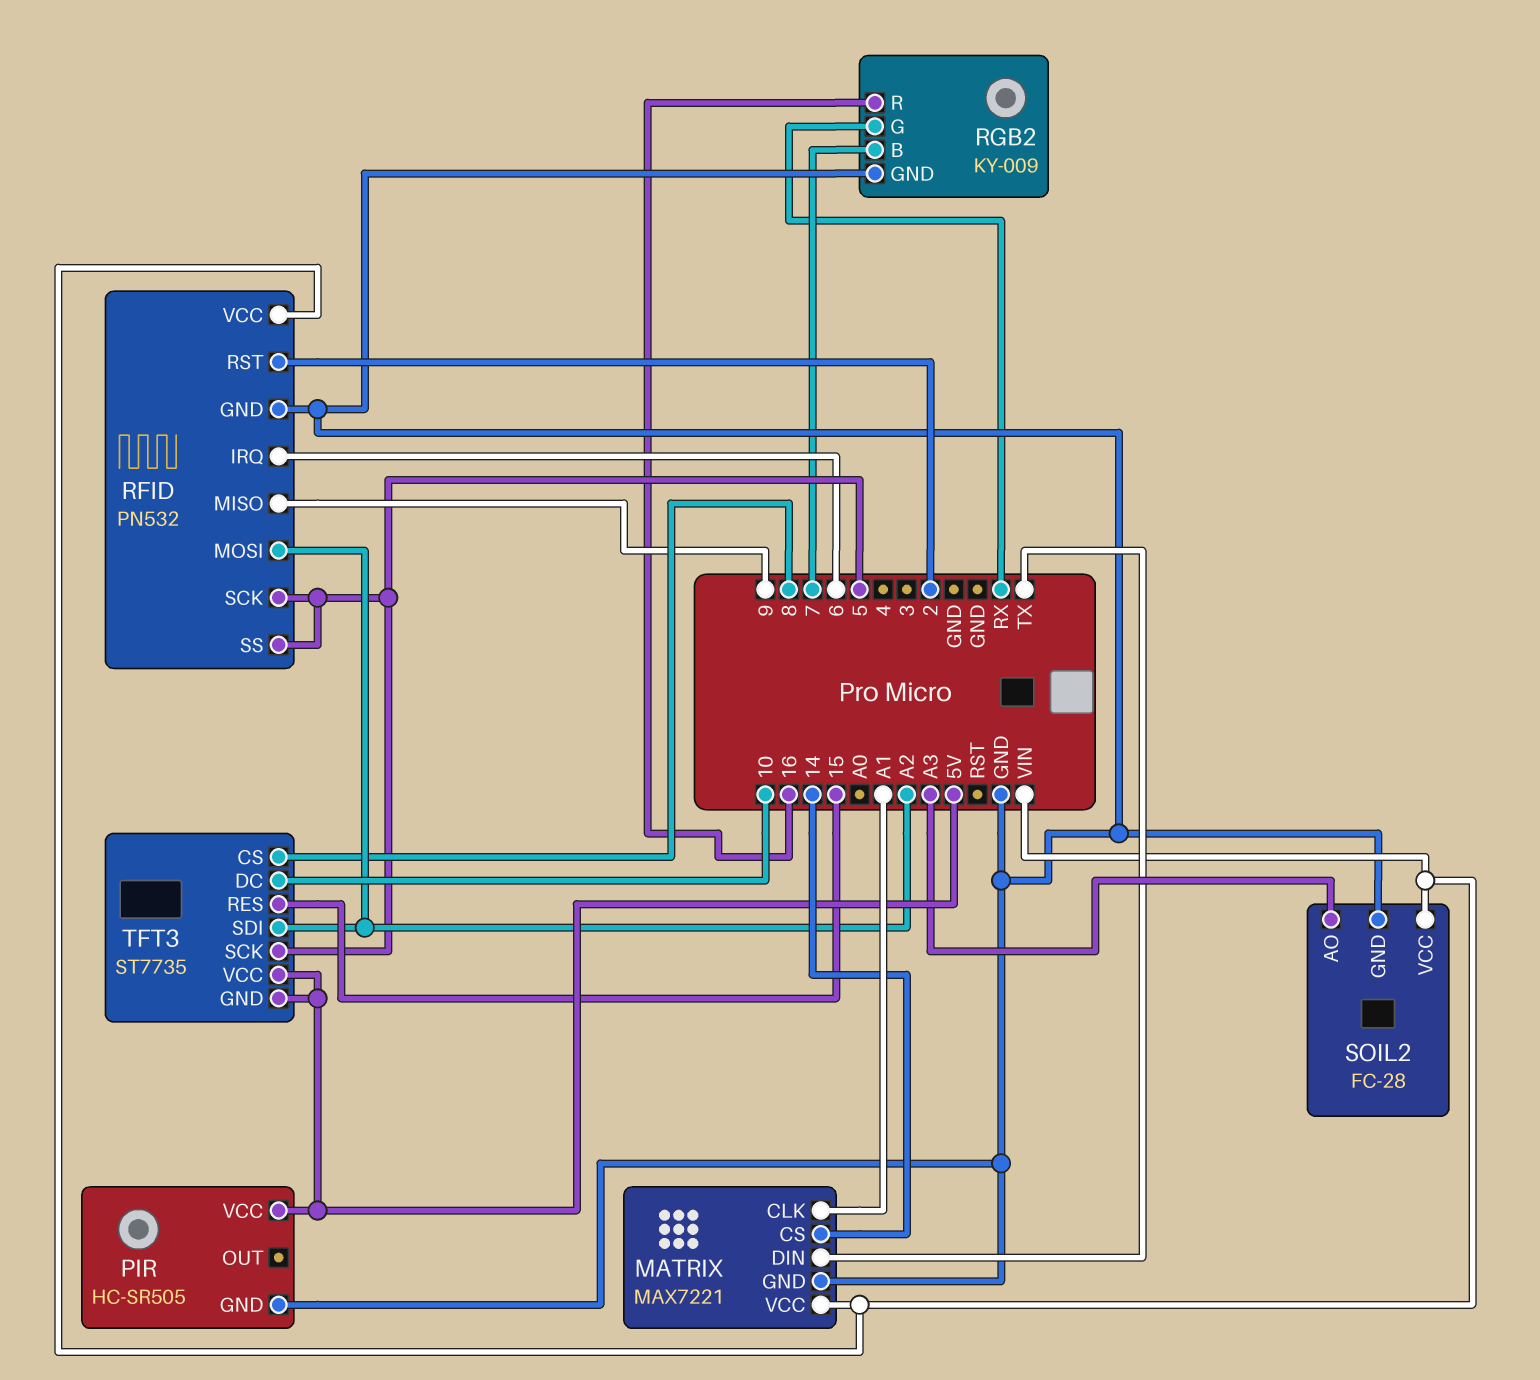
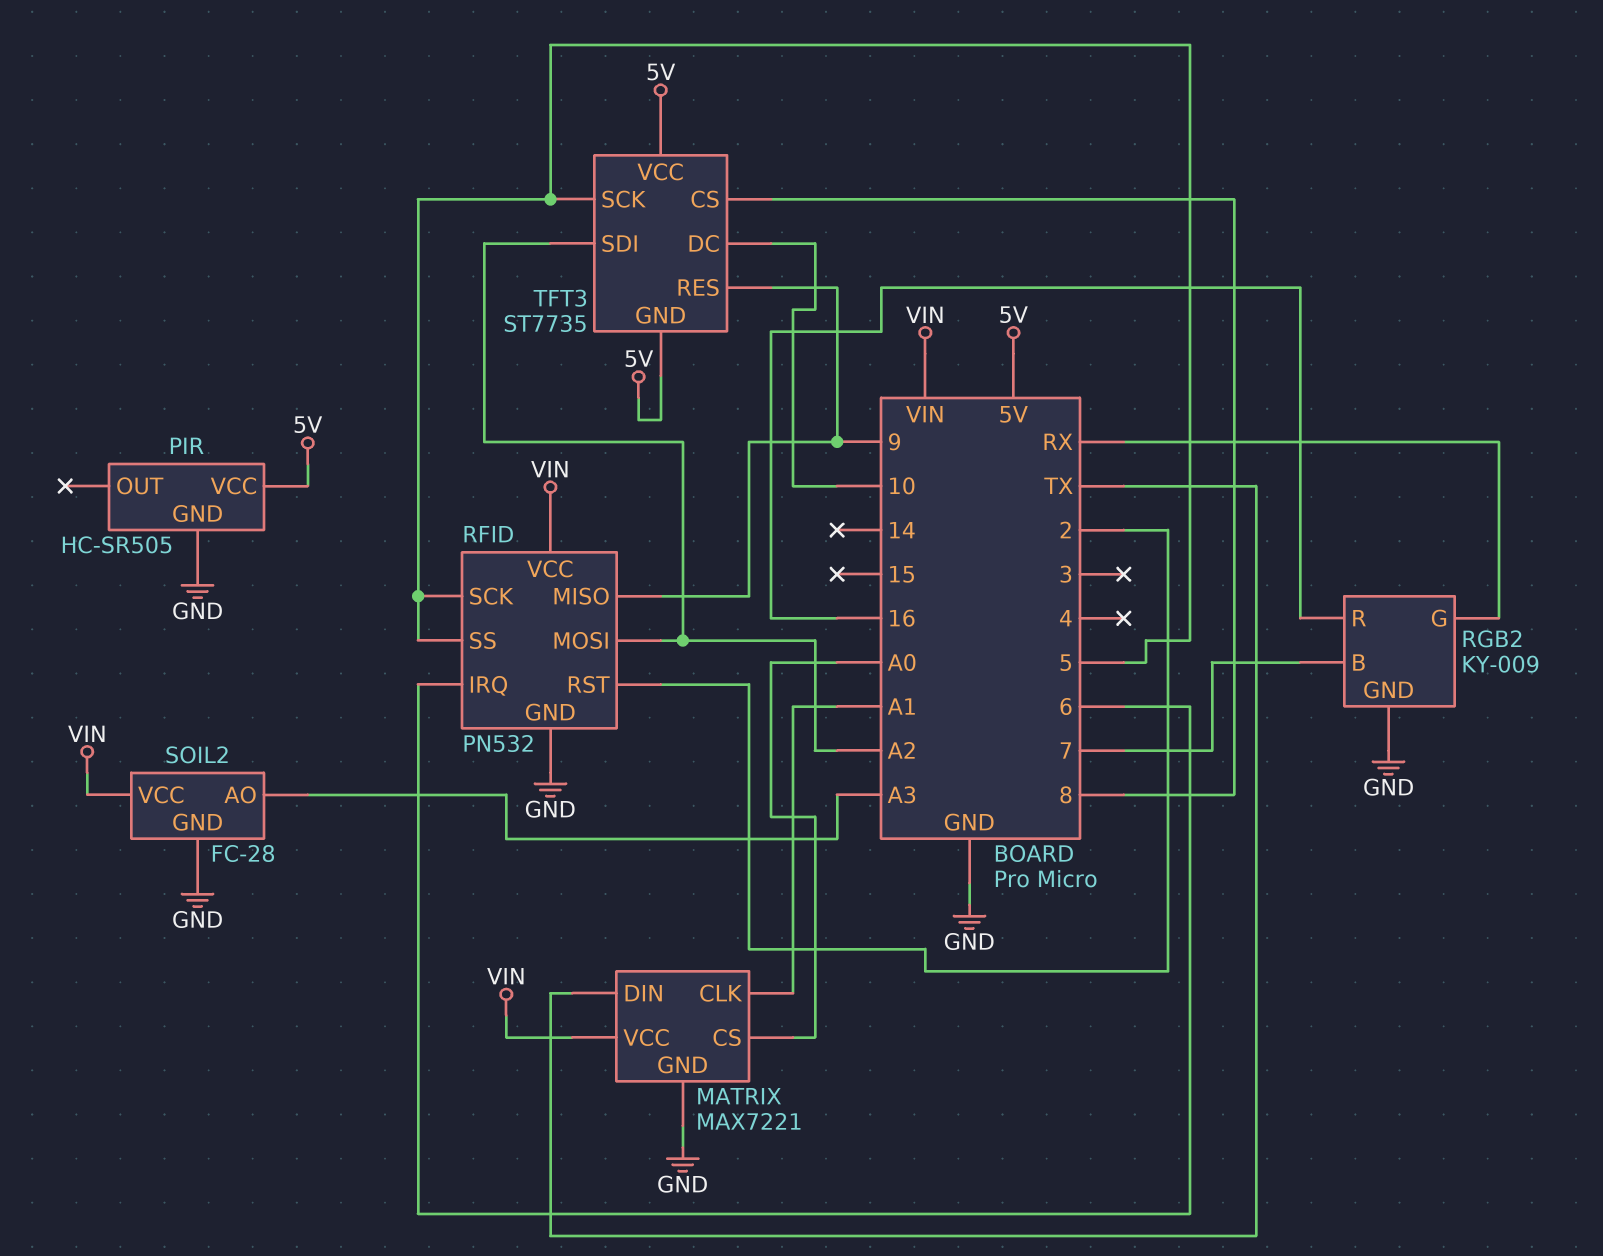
MATRIX pin CS: 14 -> A0
TFT3 pin RES: 15 -> 9

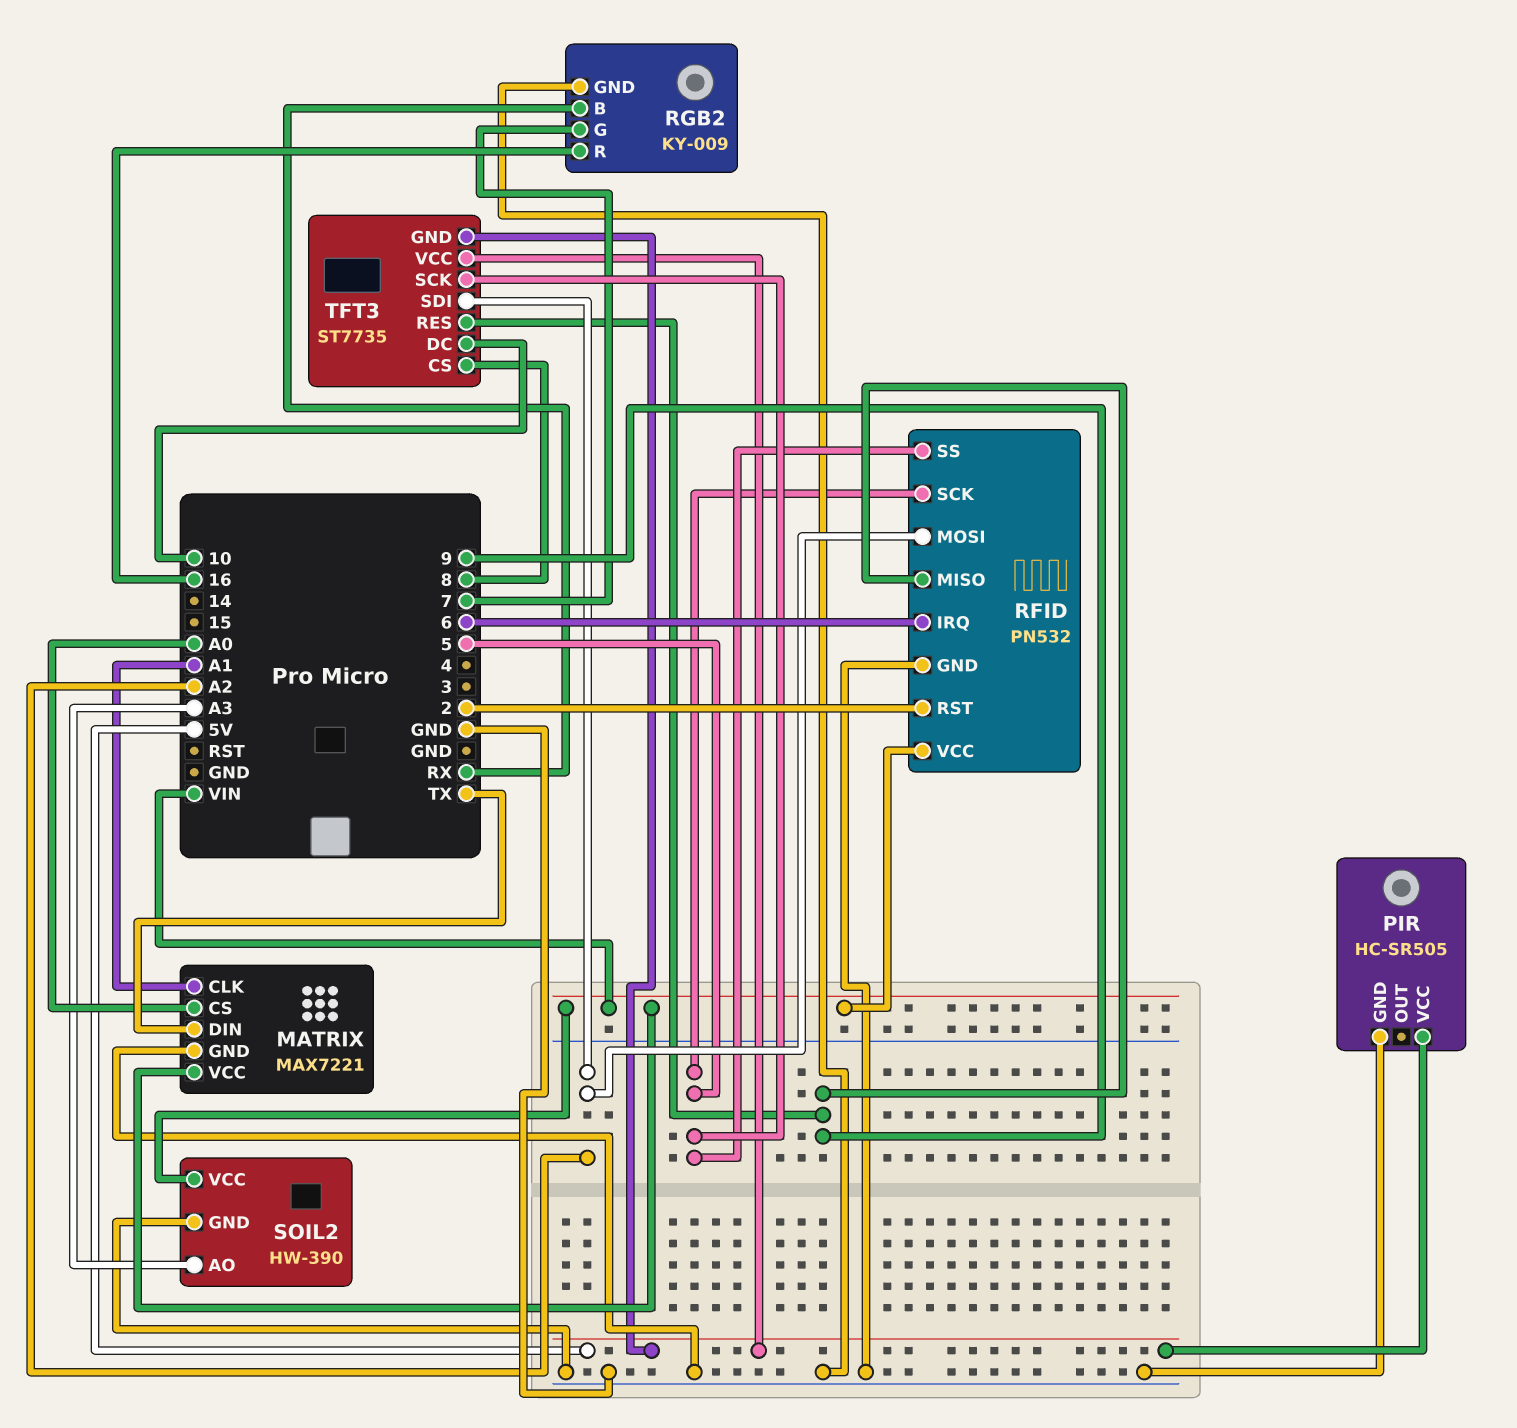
RGB2 pin B: 7 -> RX
RGB2 pin G: RX -> 7
SOIL2: FC-28 -> HW-390

